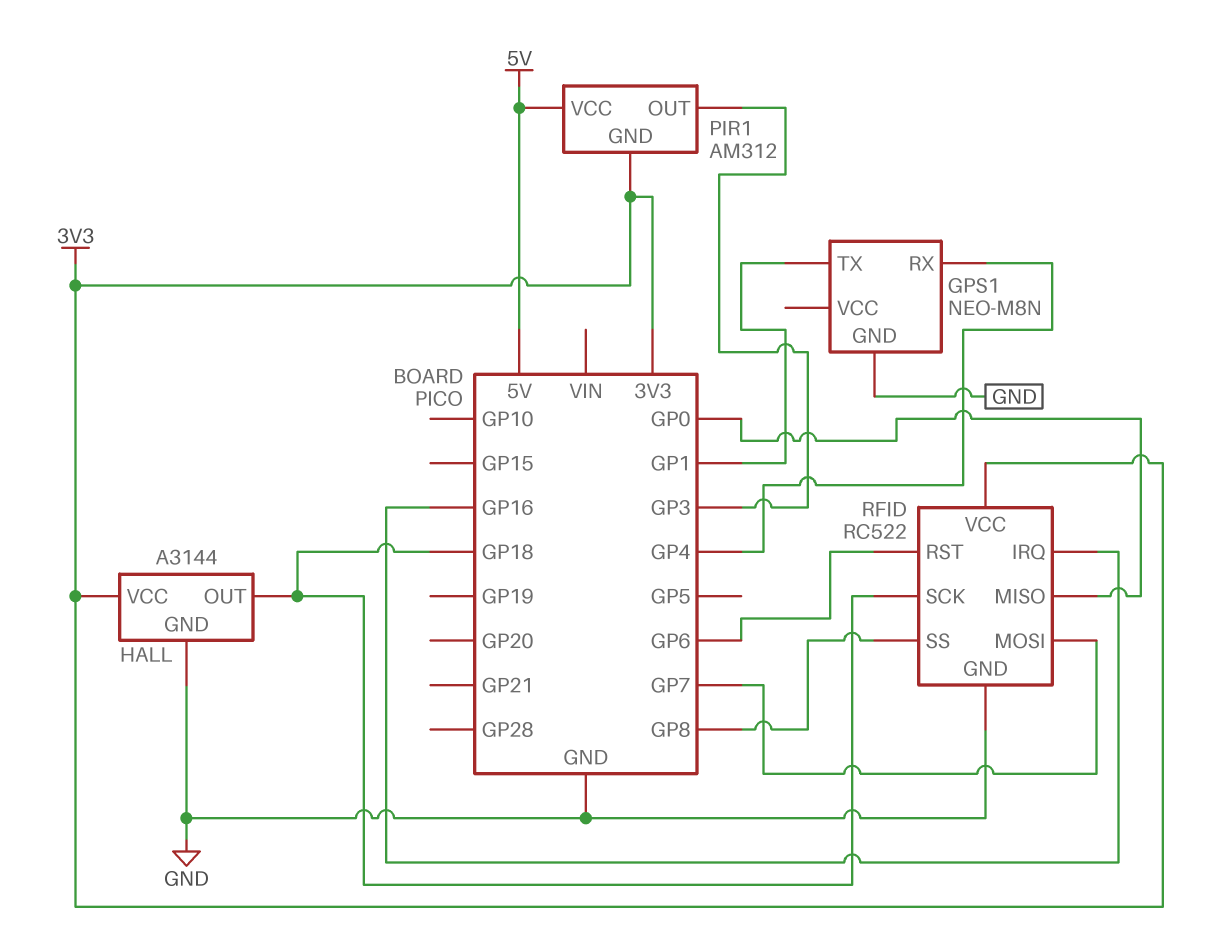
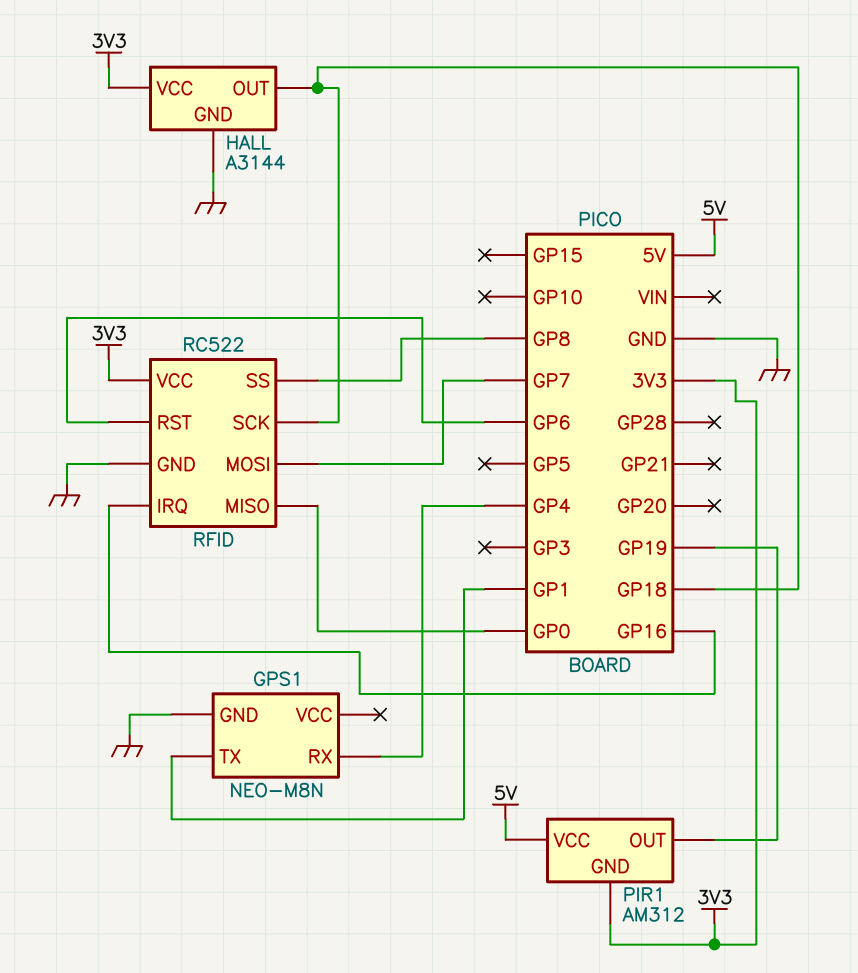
PIR1 pin OUT: GP3 -> GP19

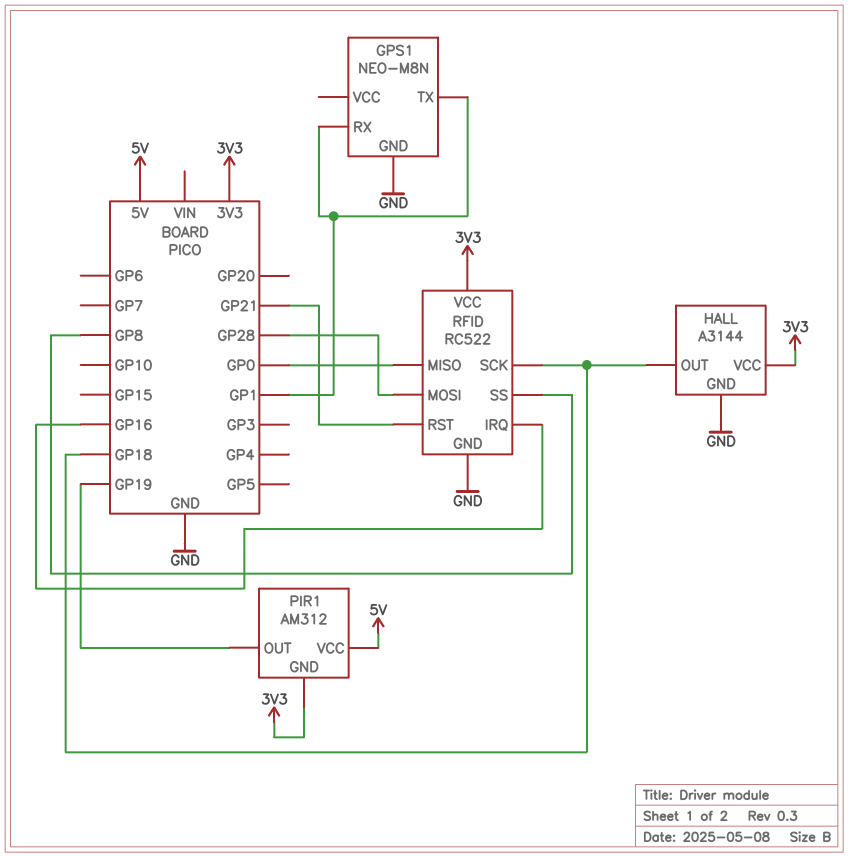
GPS1 pin RX: GP4 -> GP1
RFID pin MOSI: GP7 -> GP28
RFID pin RST: GP6 -> GP21

